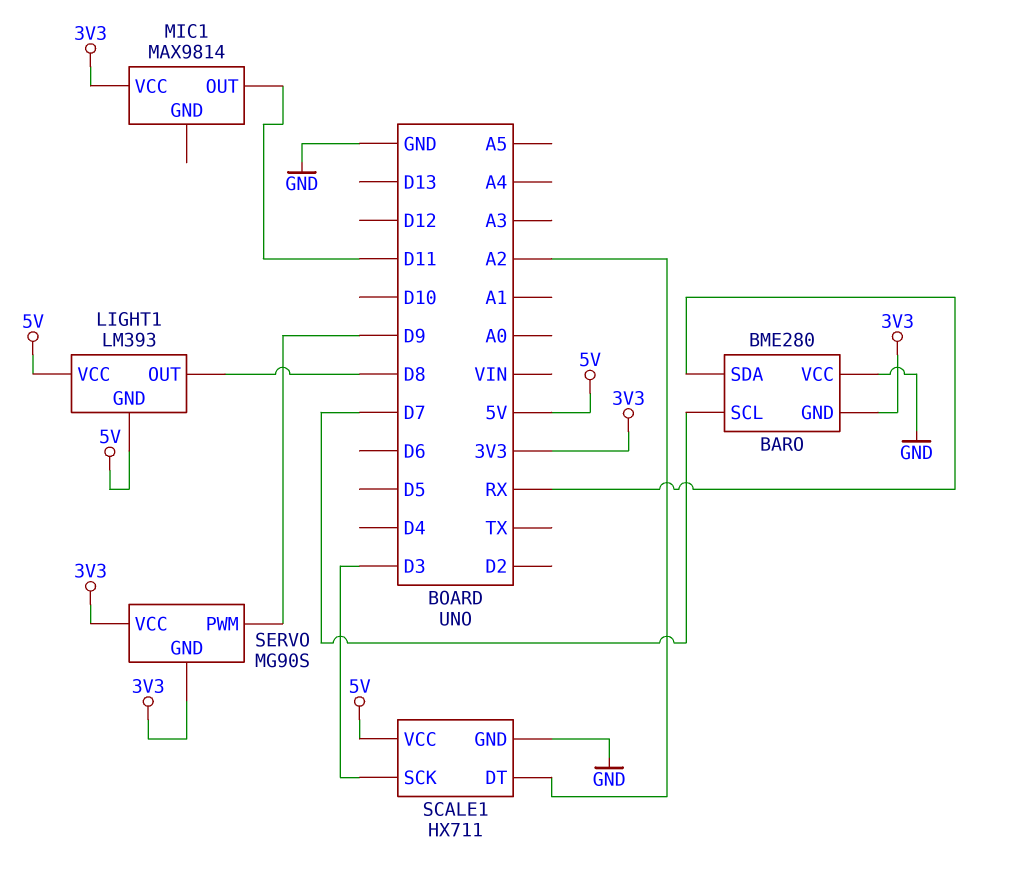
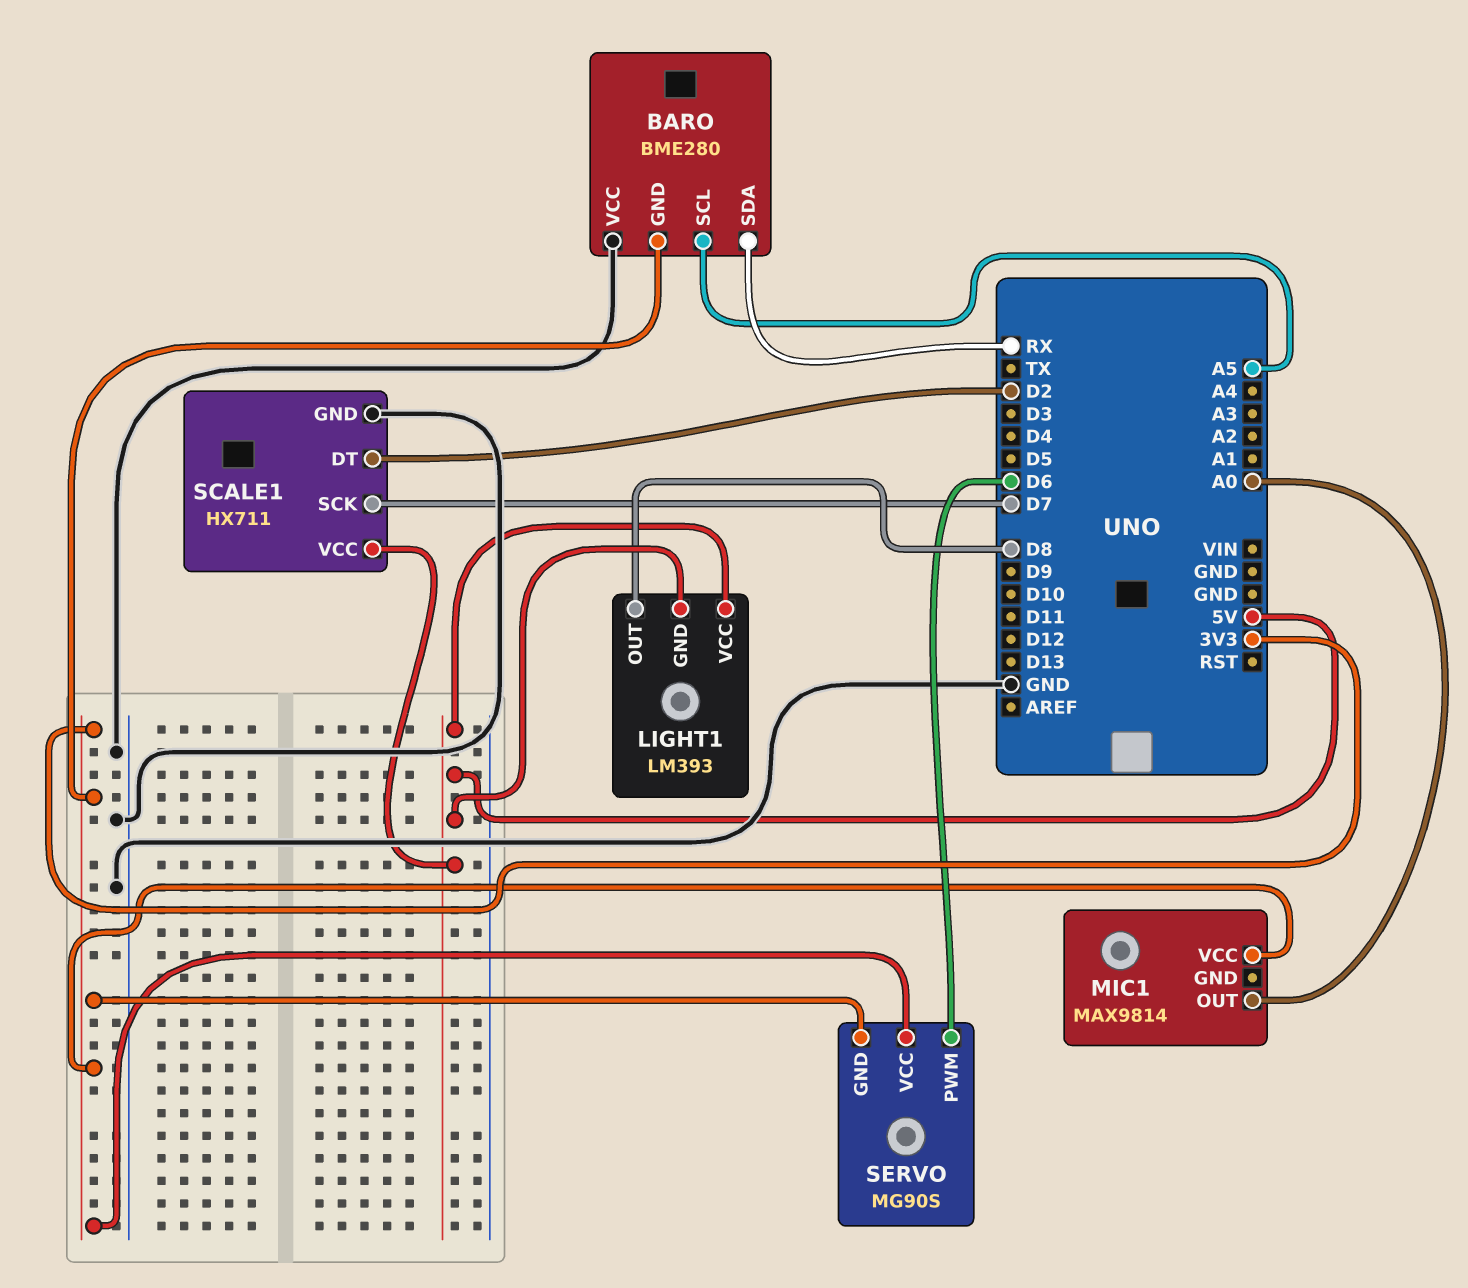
BARO pin SCL: D7 -> A5
MIC1 pin OUT: D11 -> A0
SCALE1 pin DT: A2 -> D2
SCALE1 pin SCK: D3 -> D7
SERVO pin PWM: D9 -> D6

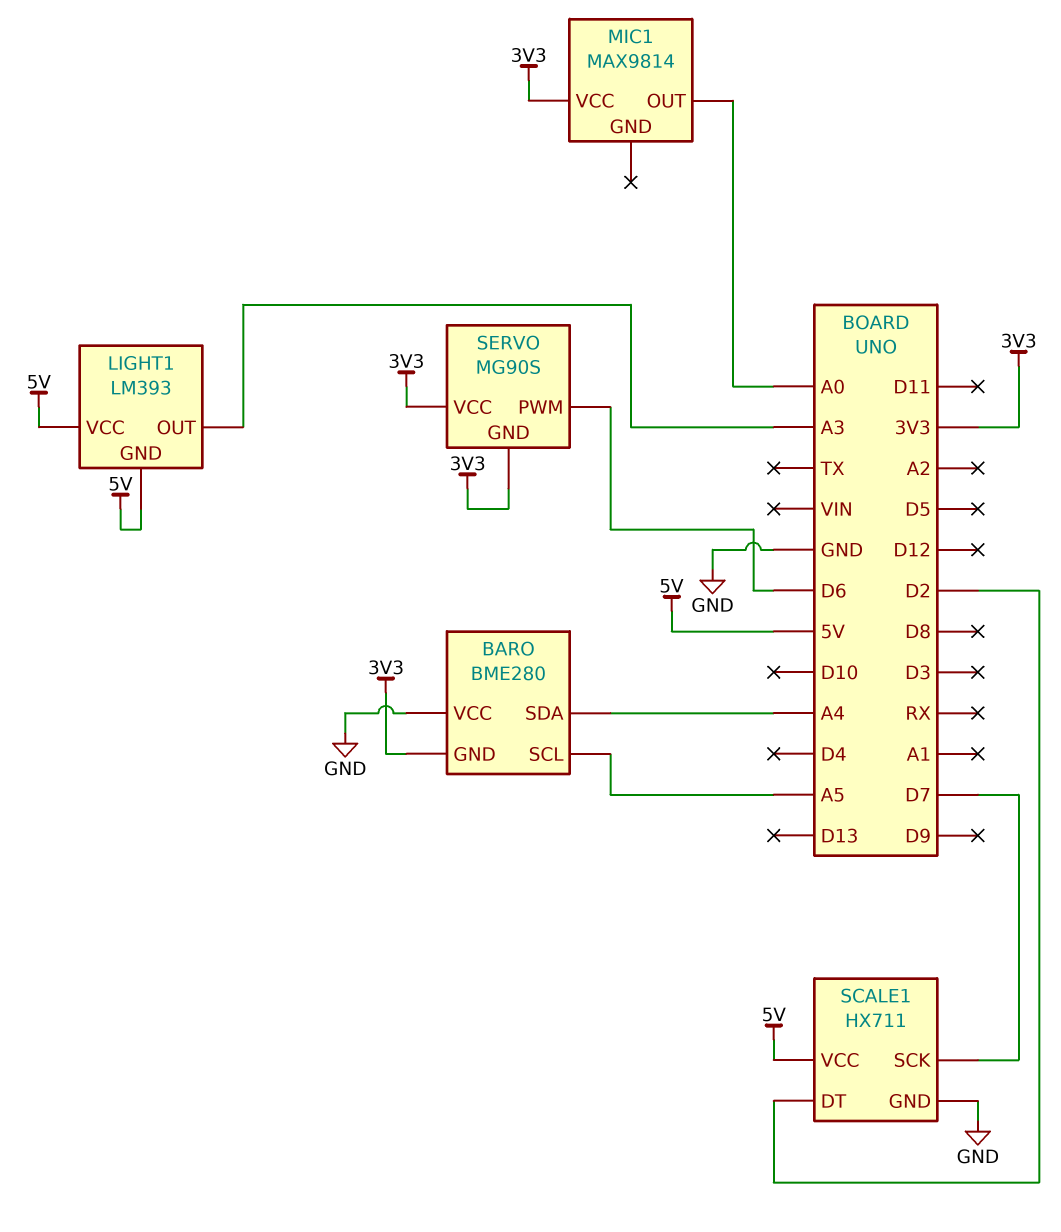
BARO pin SDA: RX -> A4
LIGHT1 pin OUT: D8 -> A3

